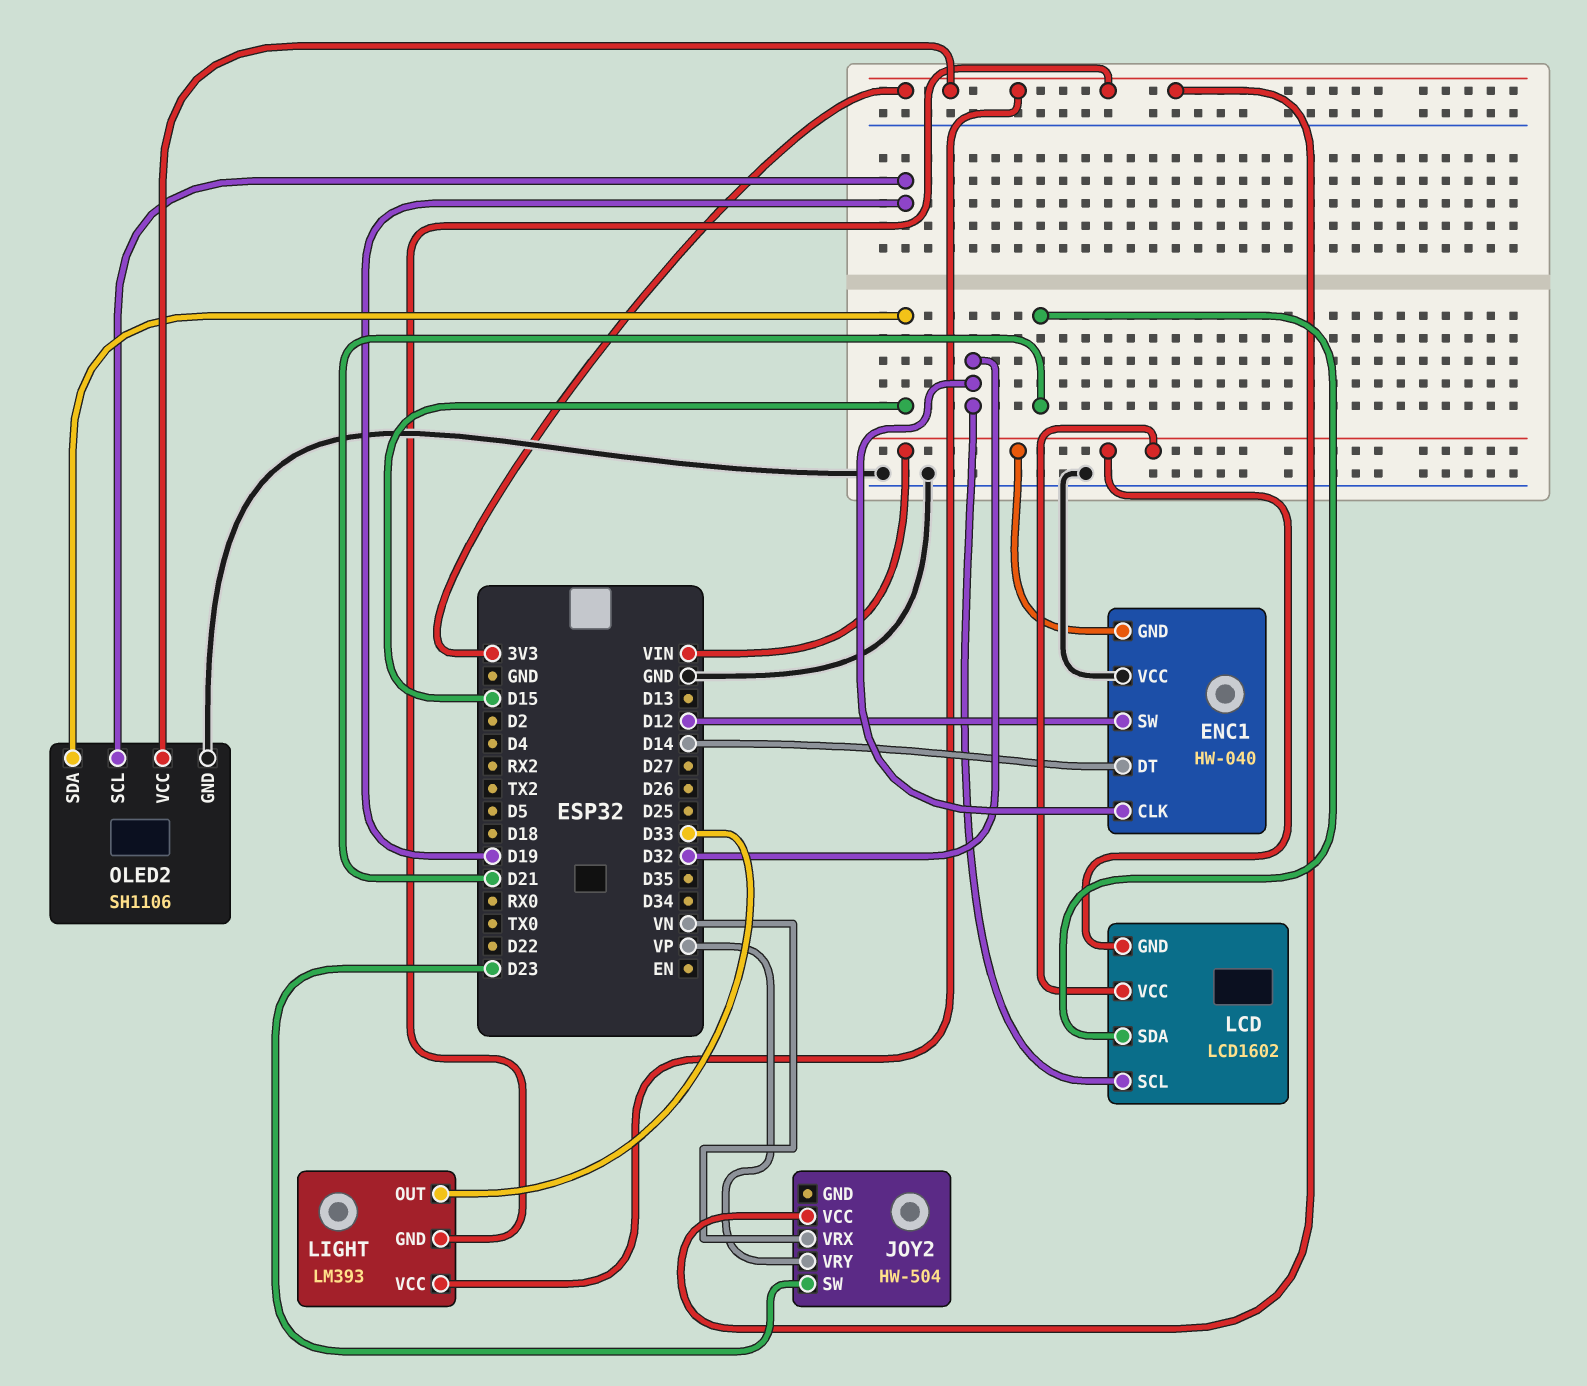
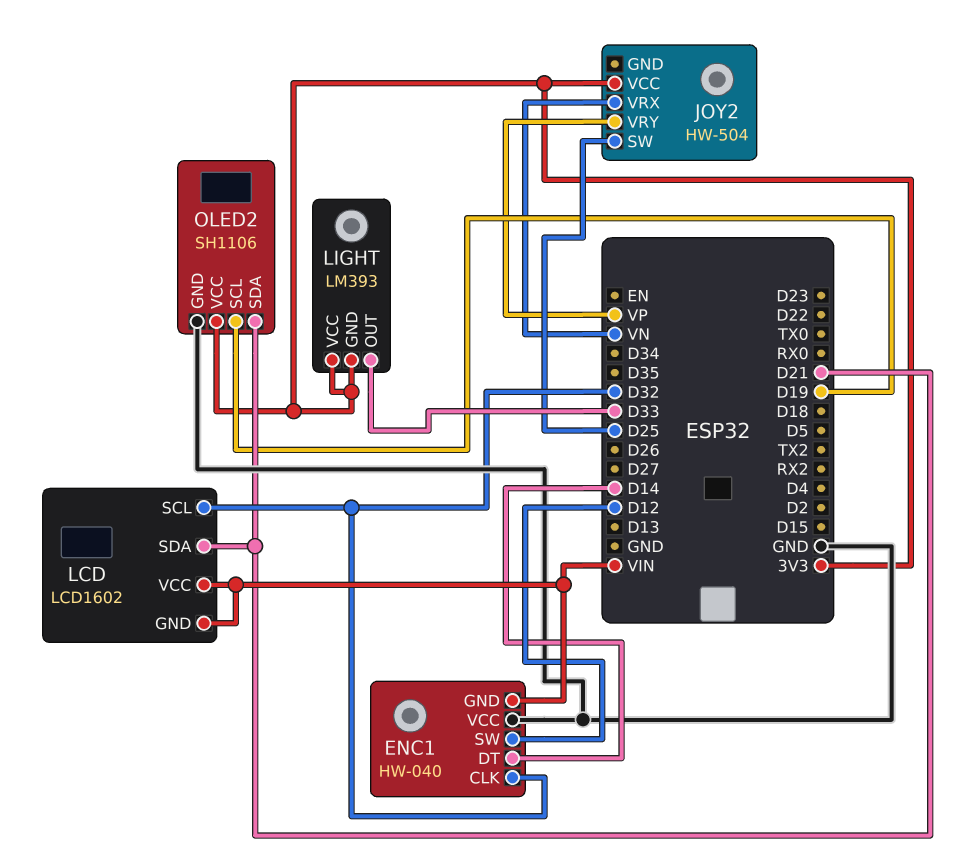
JOY2 pin SW: D23 -> D25
OLED2 pin SDA: D15 -> D21

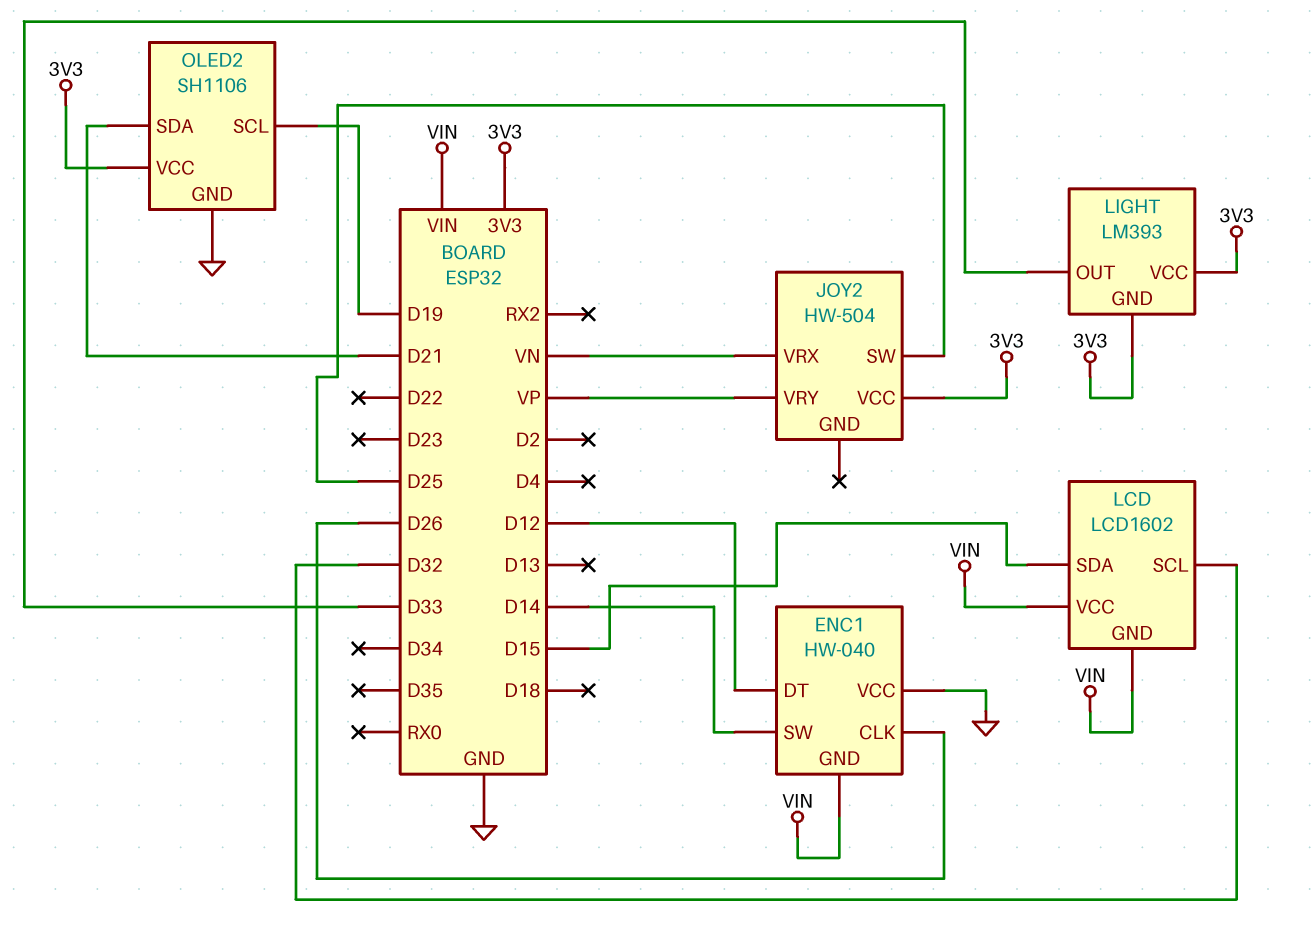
ENC1 pin CLK: D32 -> D26
ENC1 pin DT: D14 -> D12
ENC1 pin SW: D12 -> D14
LCD pin SDA: D21 -> D15

